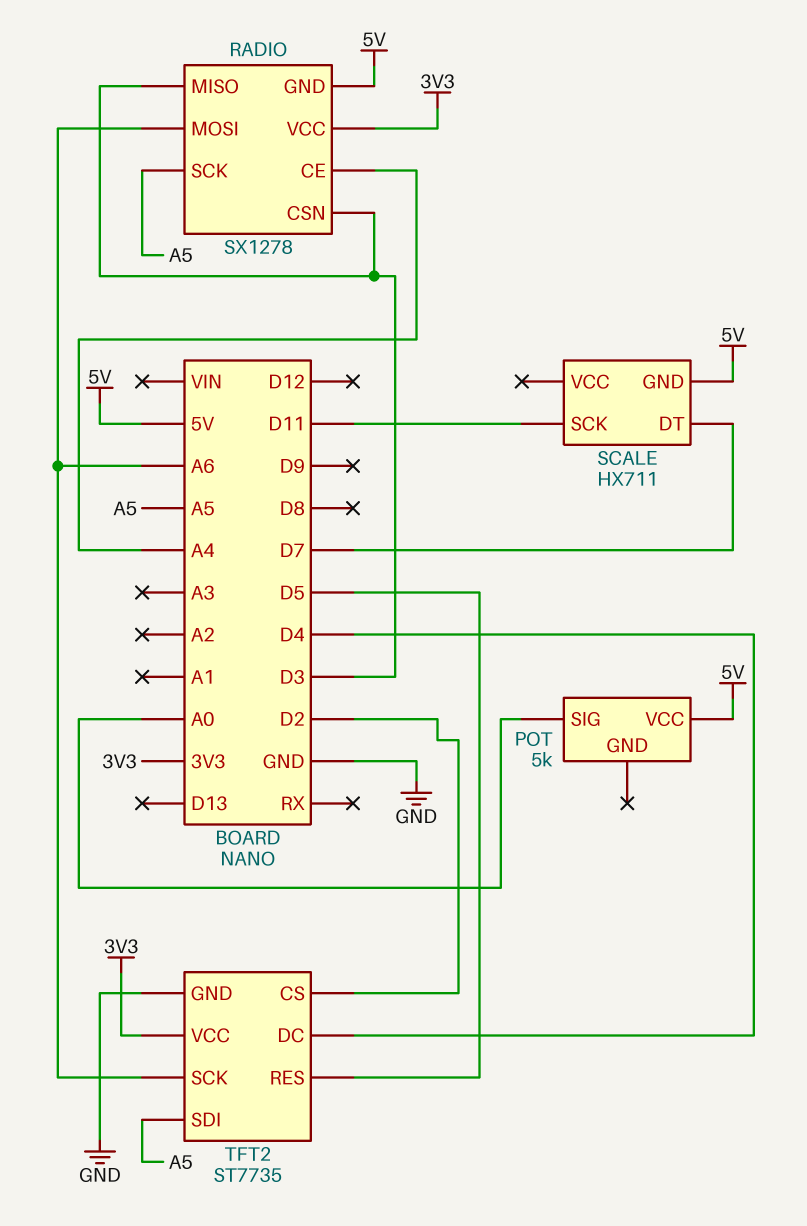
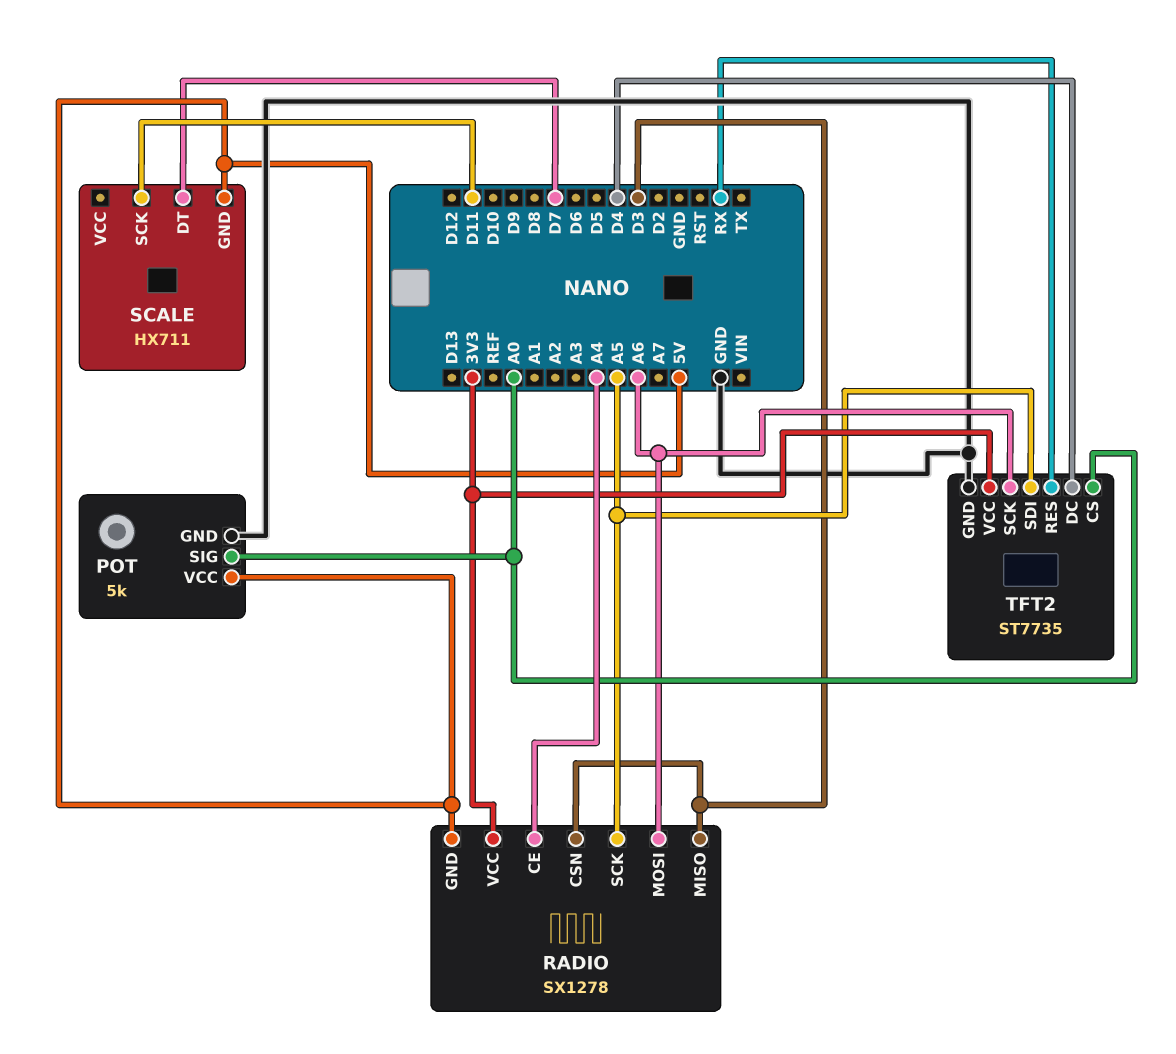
POT pin GND: none -> GND
TFT2 pin CS: D2 -> A0
TFT2 pin RES: D5 -> RX

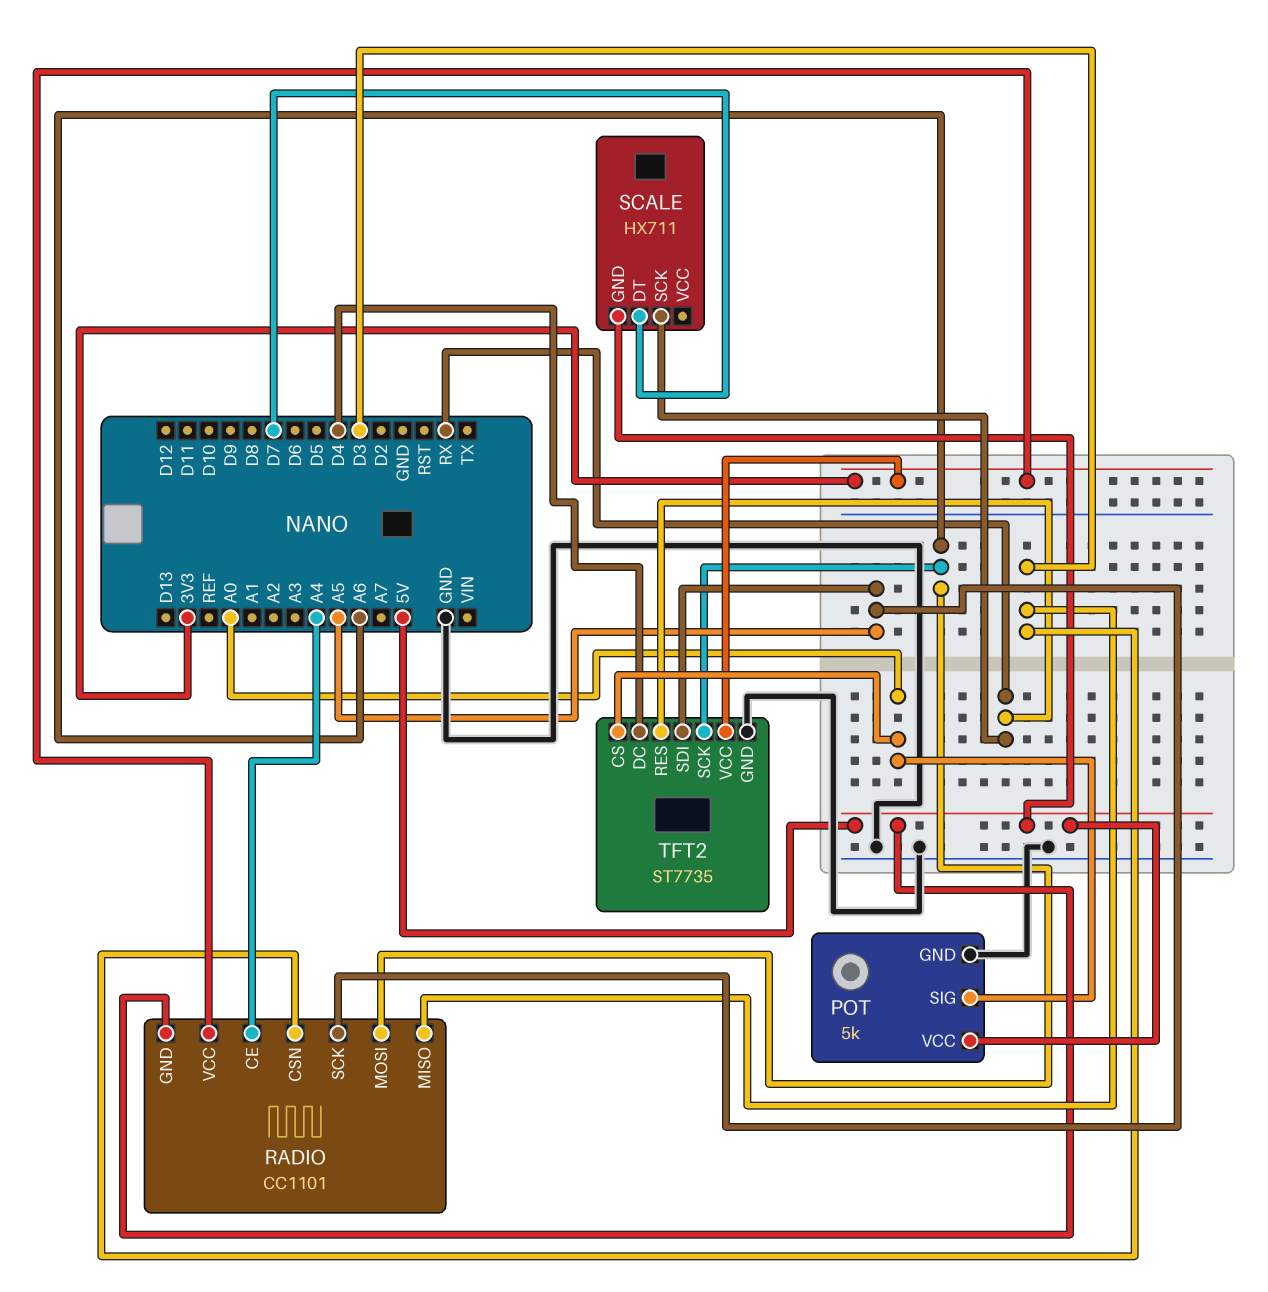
RADIO: SX1278 -> CC1101
SCALE pin SCK: D11 -> RX

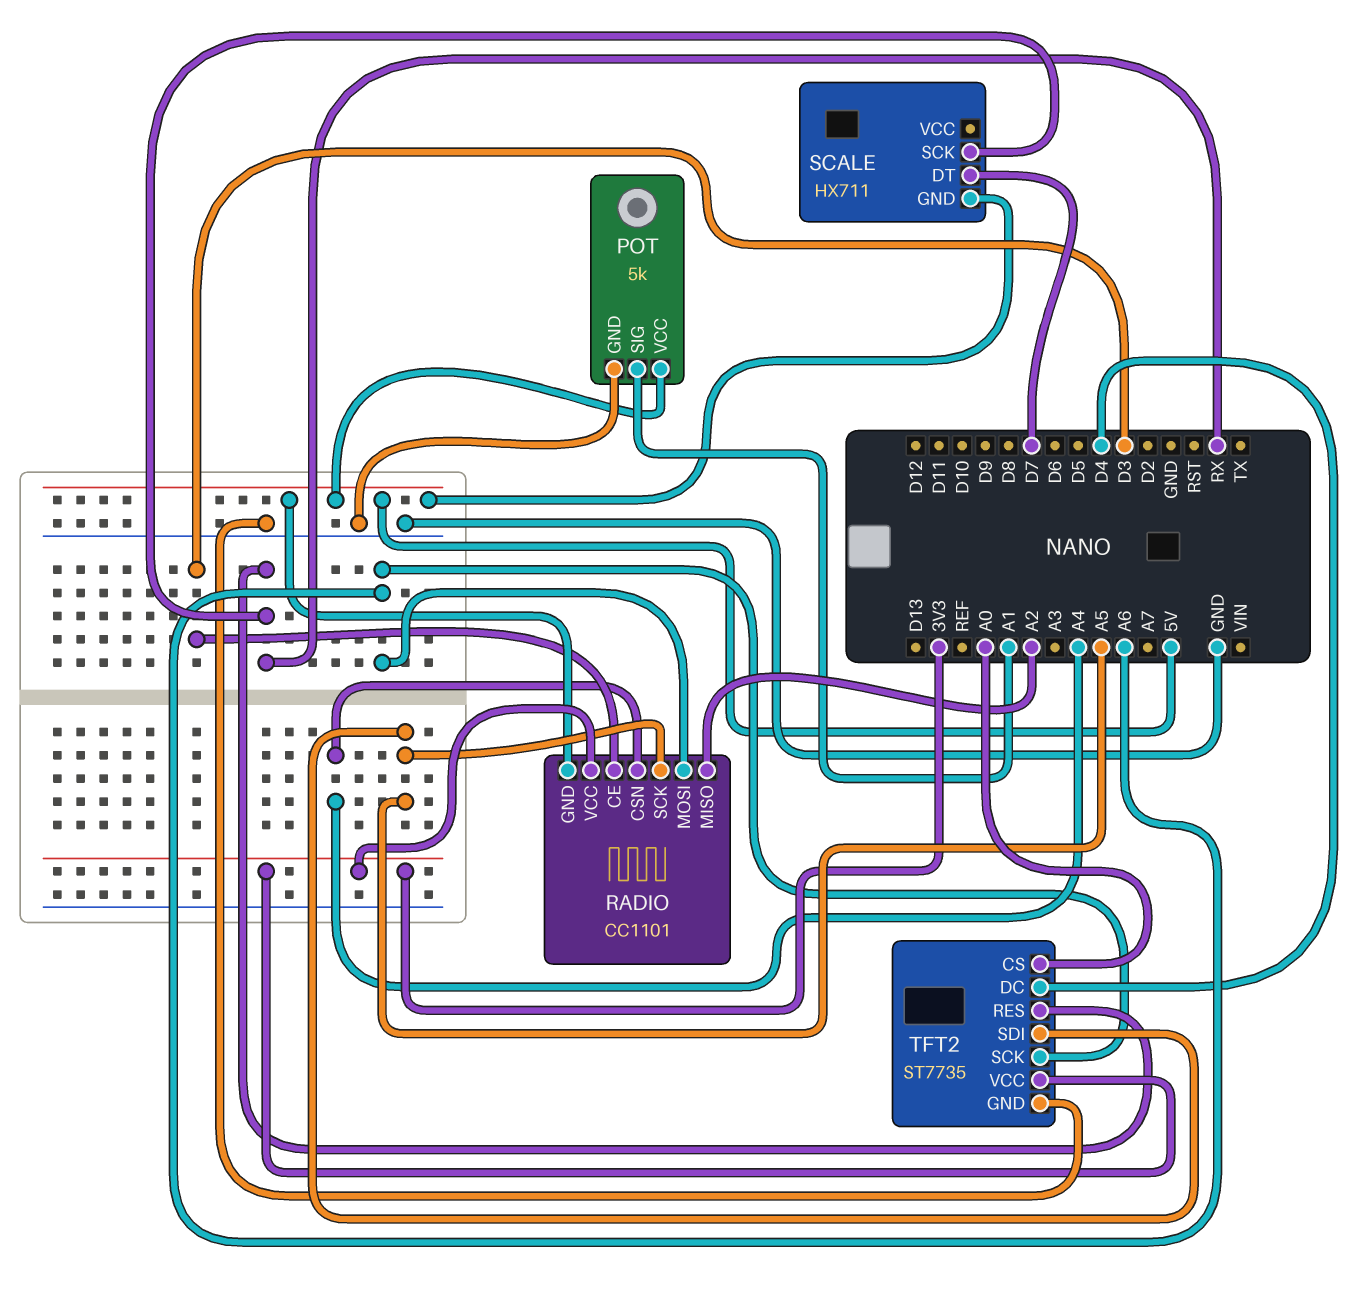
POT pin SIG: A0 -> A1
RADIO pin CE: A4 -> D3
RADIO pin CSN: D3 -> A4
RADIO pin MISO: D3 -> A2

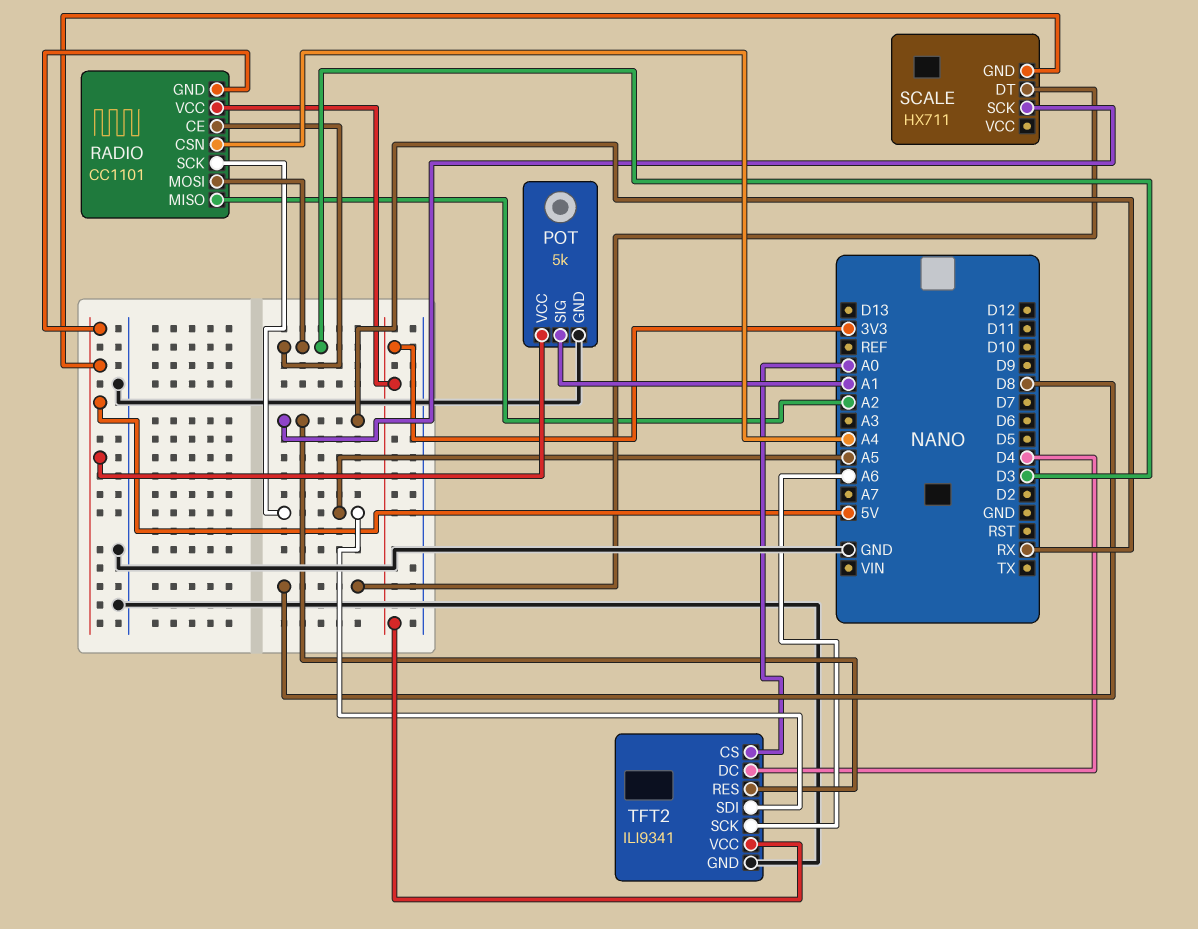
RADIO pin MOSI: A6 -> D3
SCALE pin DT: D7 -> D8
TFT2: ST7735 -> ILI9341

